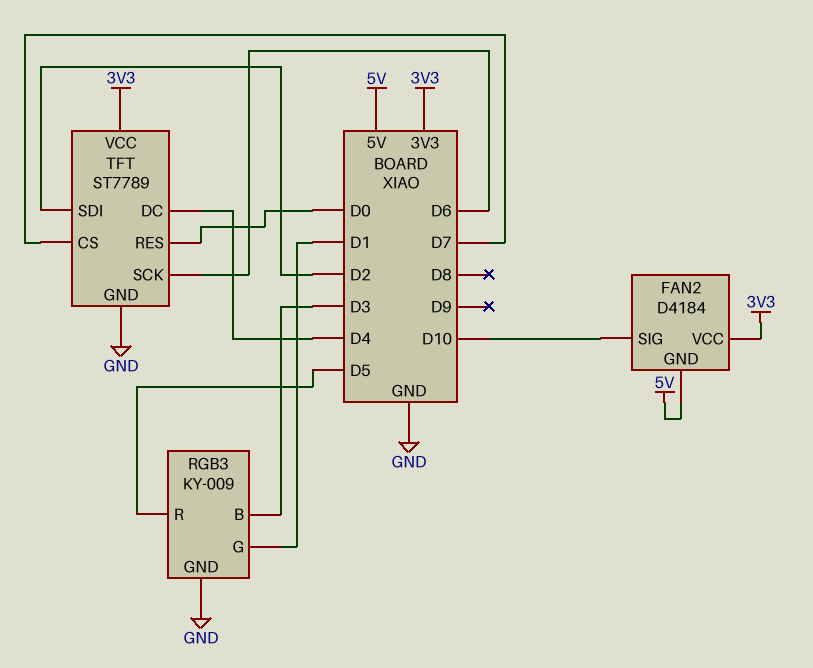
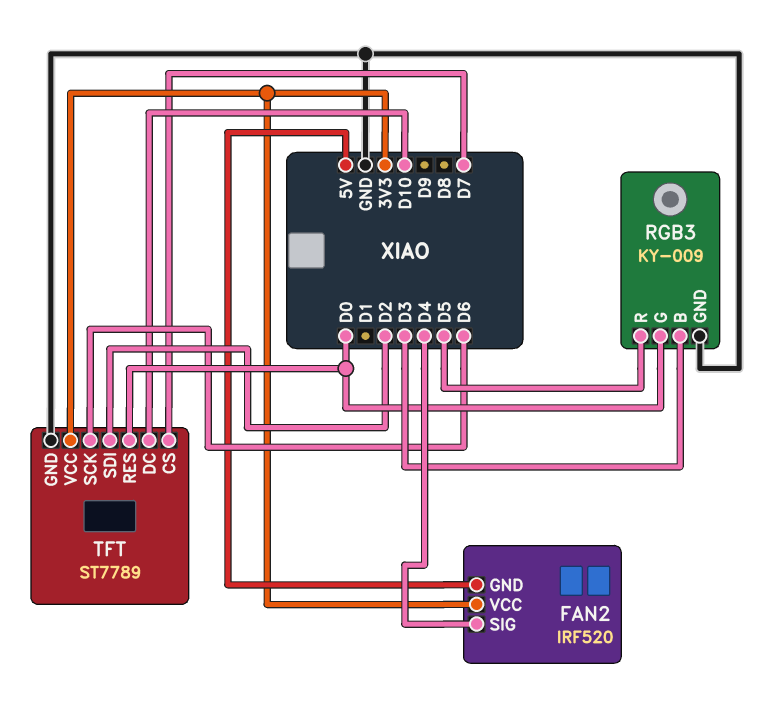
FAN2: D4184 -> IRF520
FAN2 pin SIG: D10 -> D4
RGB3 pin G: D1 -> D0
TFT pin DC: D4 -> D10

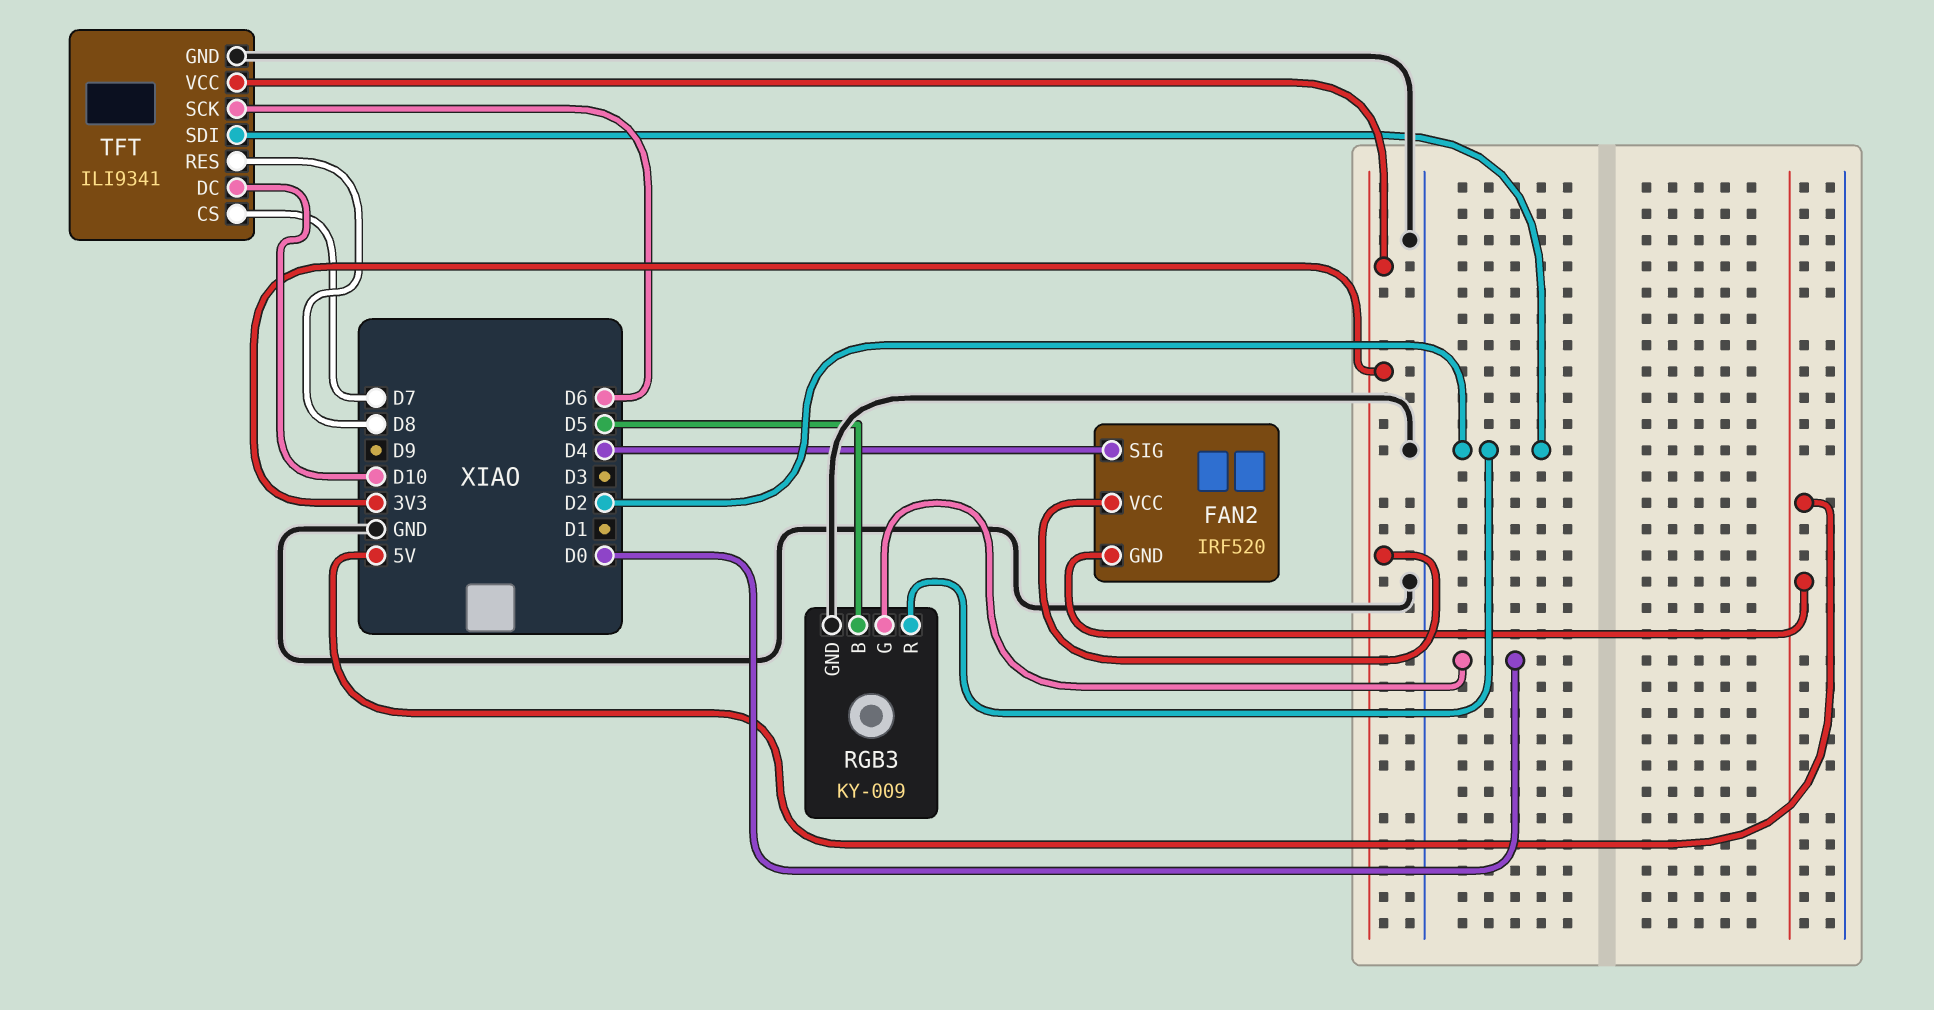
RGB3 pin B: D3 -> D5
RGB3 pin R: D5 -> D2
TFT: ST7789 -> ILI9341
TFT pin RES: D0 -> D8

